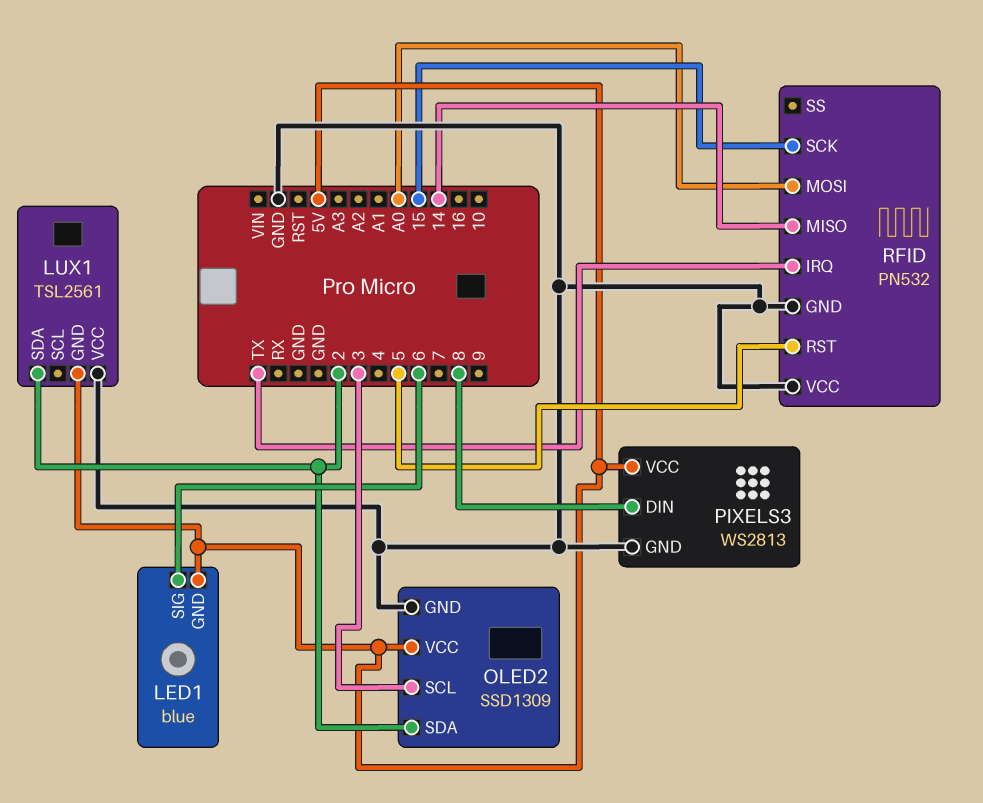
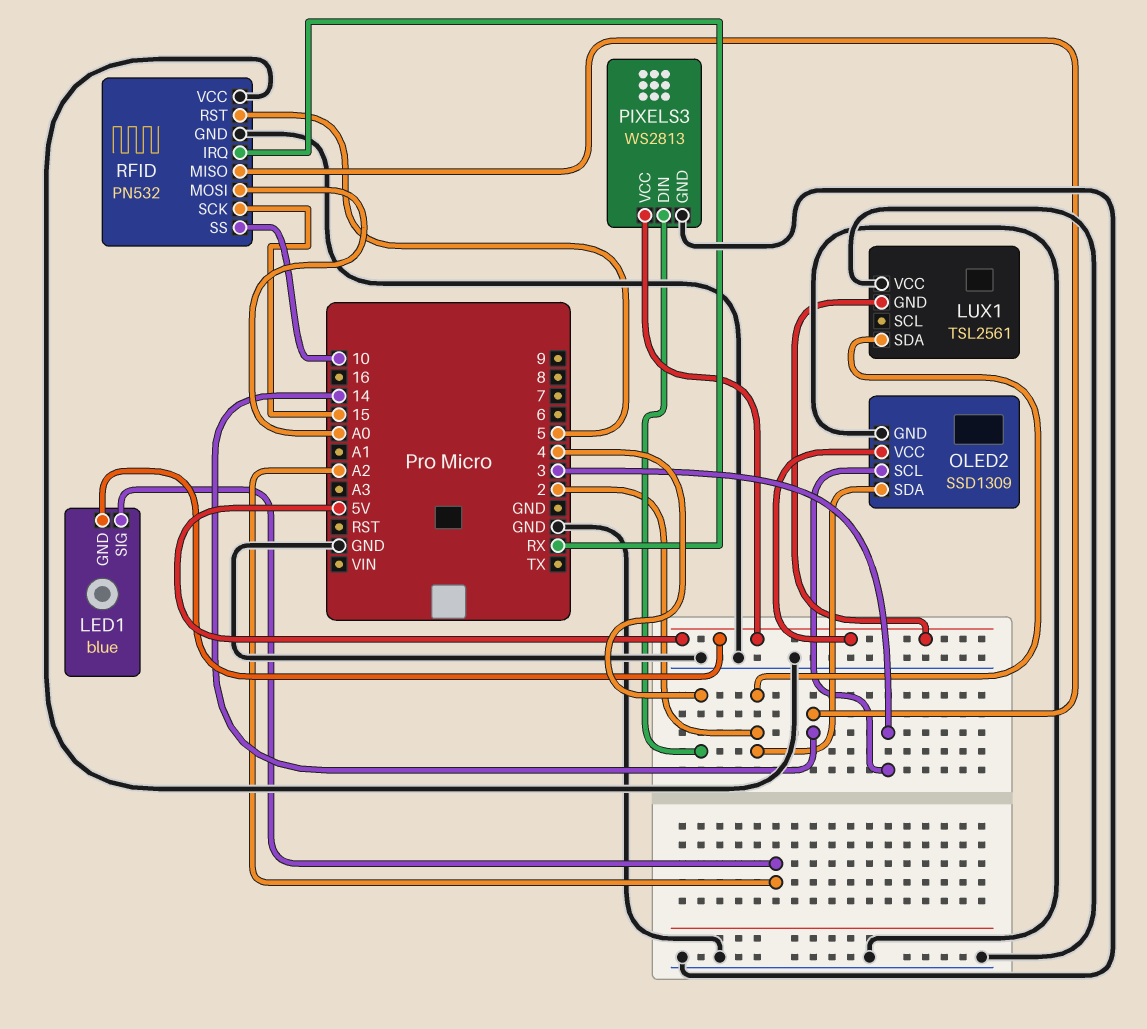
LED1 pin SIG: 6 -> A2
PIXELS3 pin DIN: 8 -> 4
RFID pin IRQ: TX -> RX
RFID pin SS: none -> 10

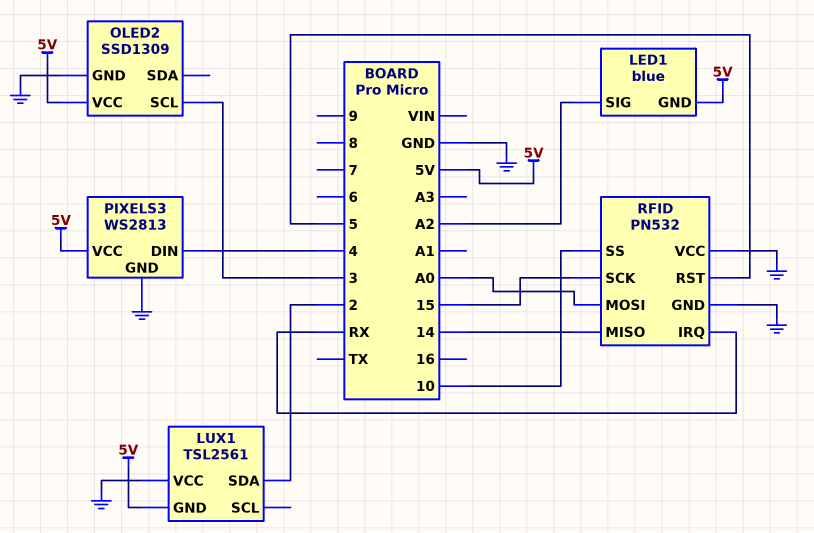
OLED2 pin SDA: 2 -> none

